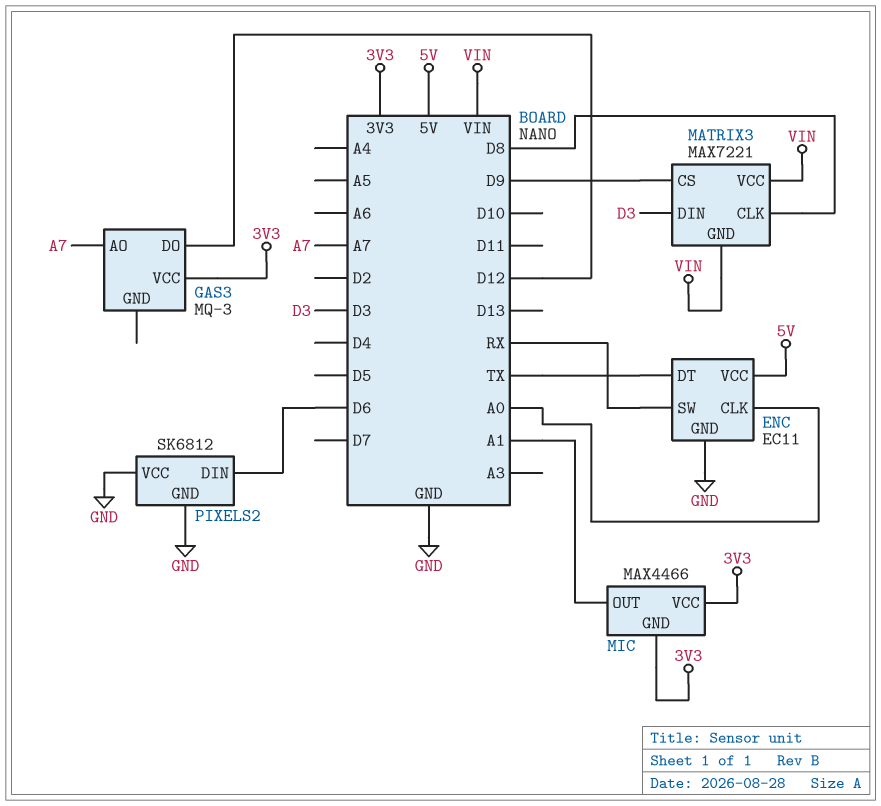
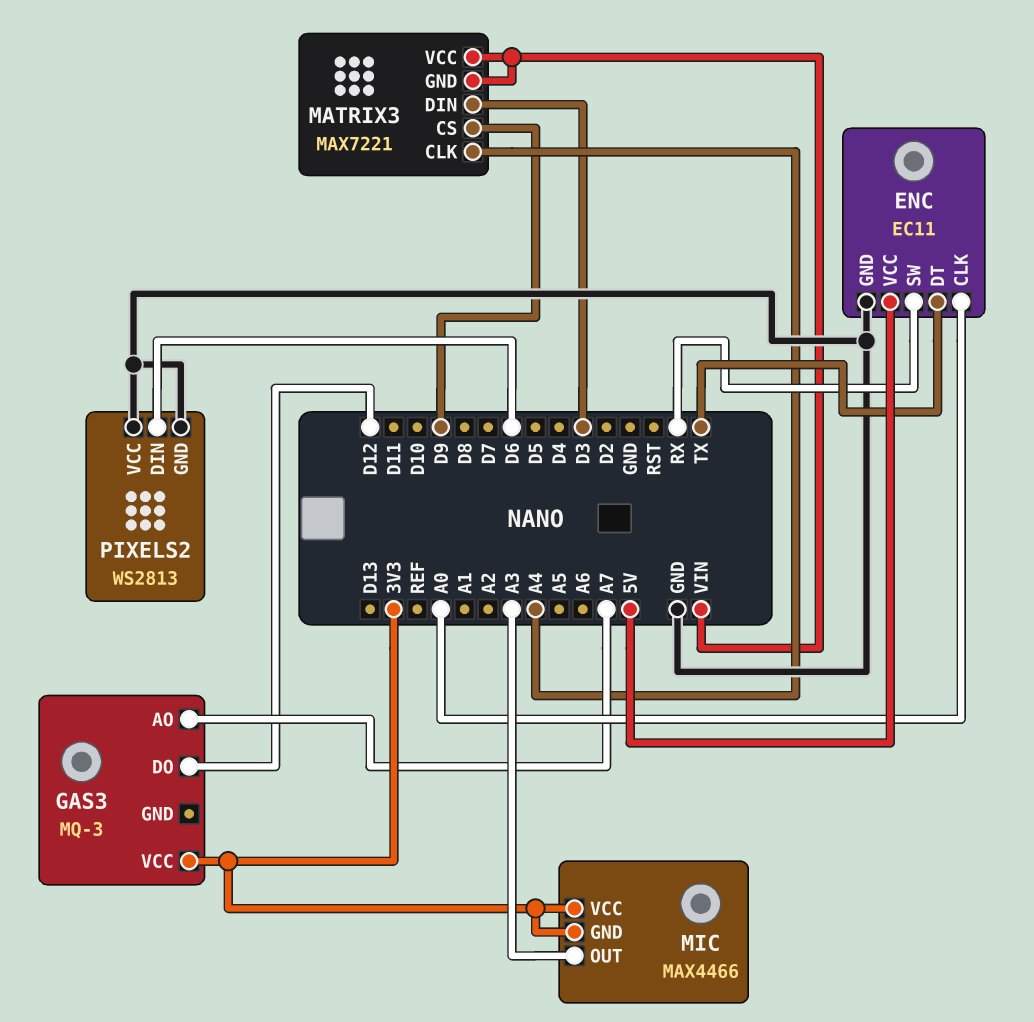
MATRIX3 pin CLK: D8 -> A4
MIC pin OUT: A1 -> A3
PIXELS2: SK6812 -> WS2813

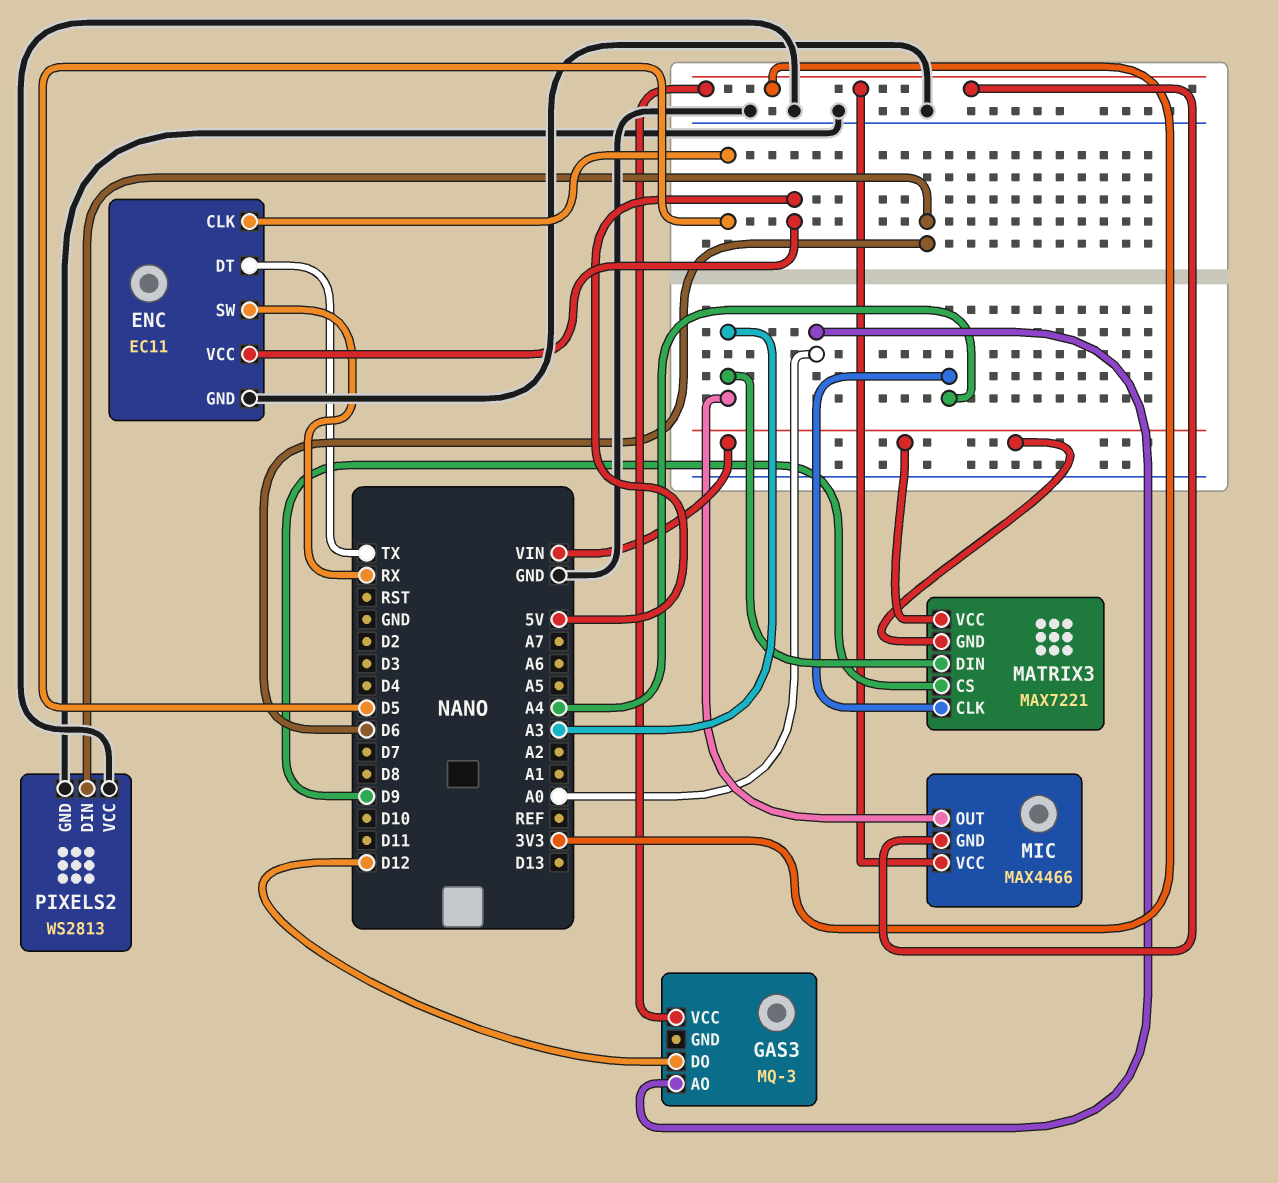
ENC pin CLK: A0 -> D5
GAS3 pin AO: A7 -> A0
MATRIX3 pin DIN: D3 -> A3

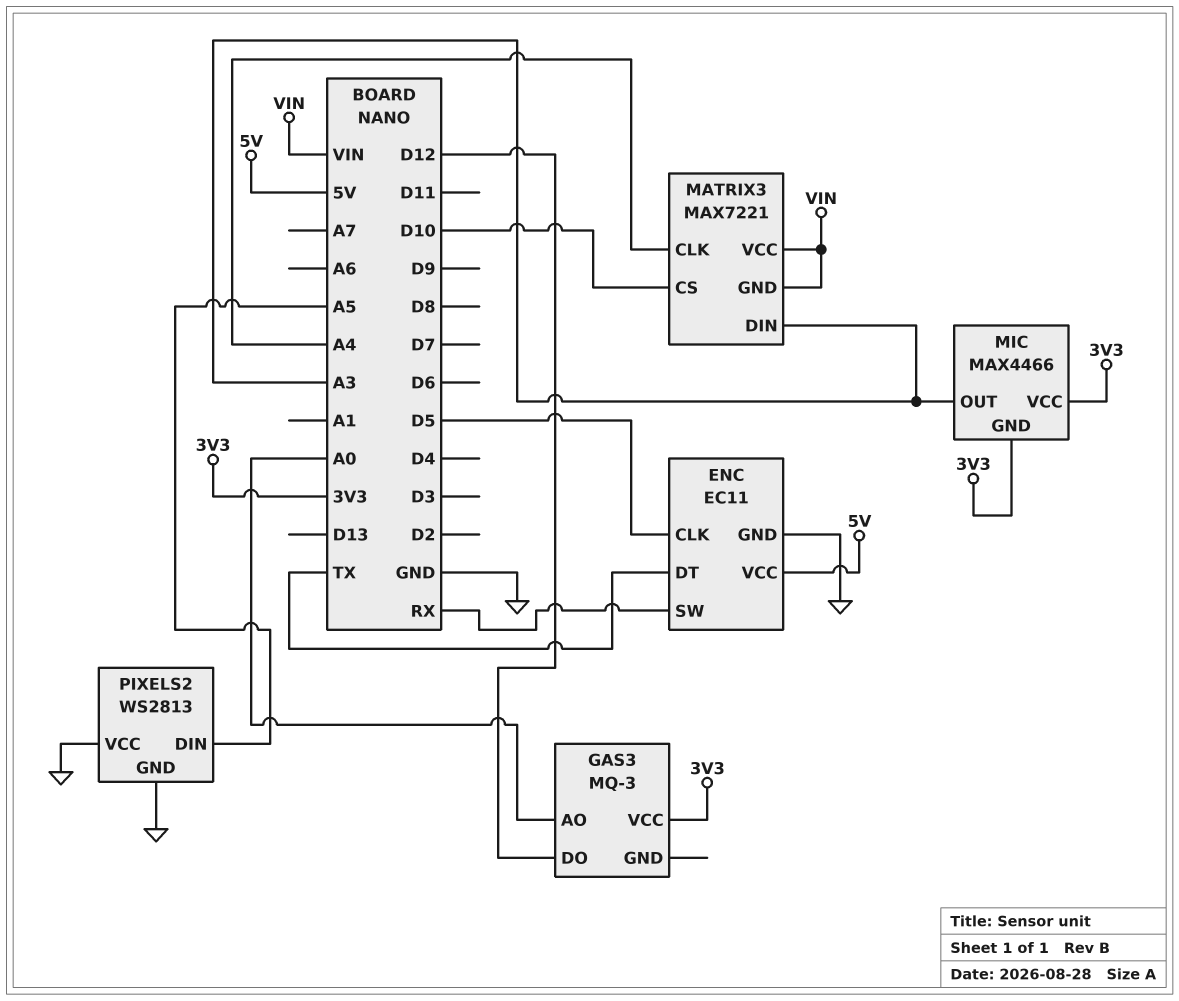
MATRIX3 pin CS: D9 -> D10
PIXELS2 pin DIN: D6 -> A5

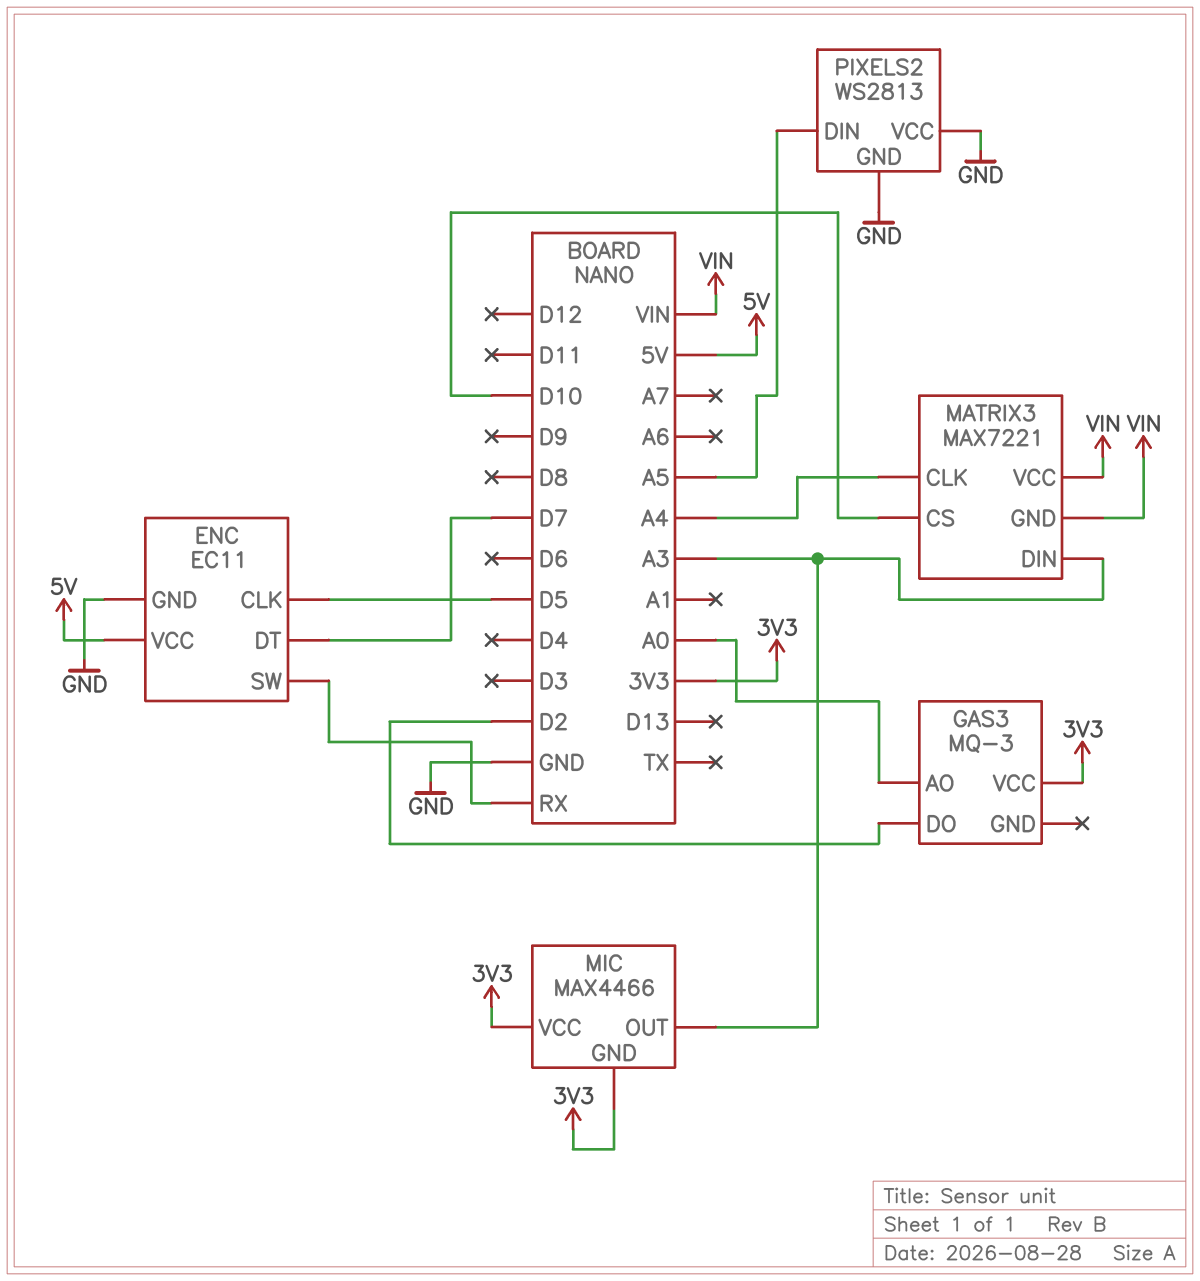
ENC pin DT: TX -> D7
GAS3 pin DO: D12 -> D2

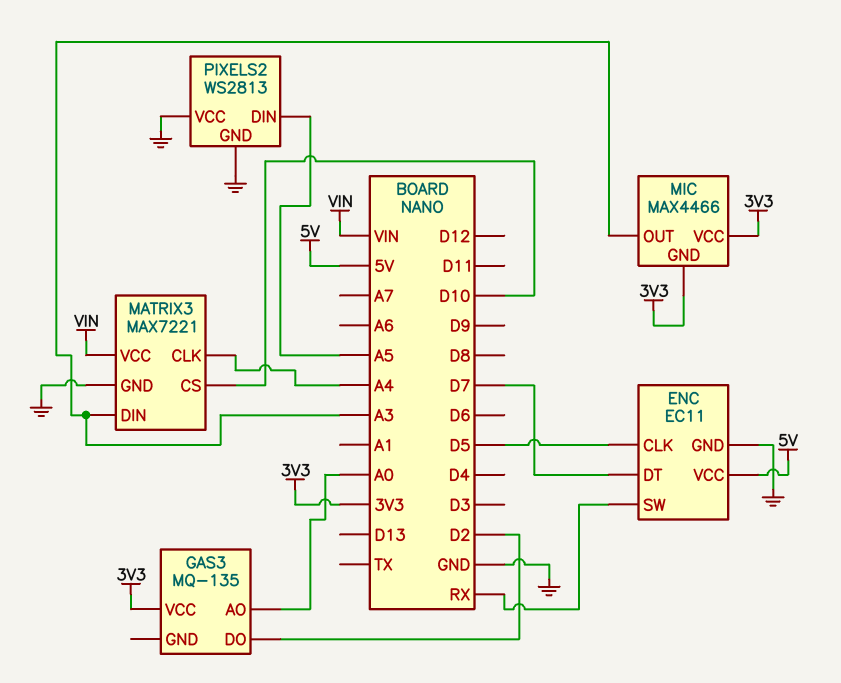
GAS3: MQ-3 -> MQ-135
MATRIX3 pin GND: VIN -> GND

